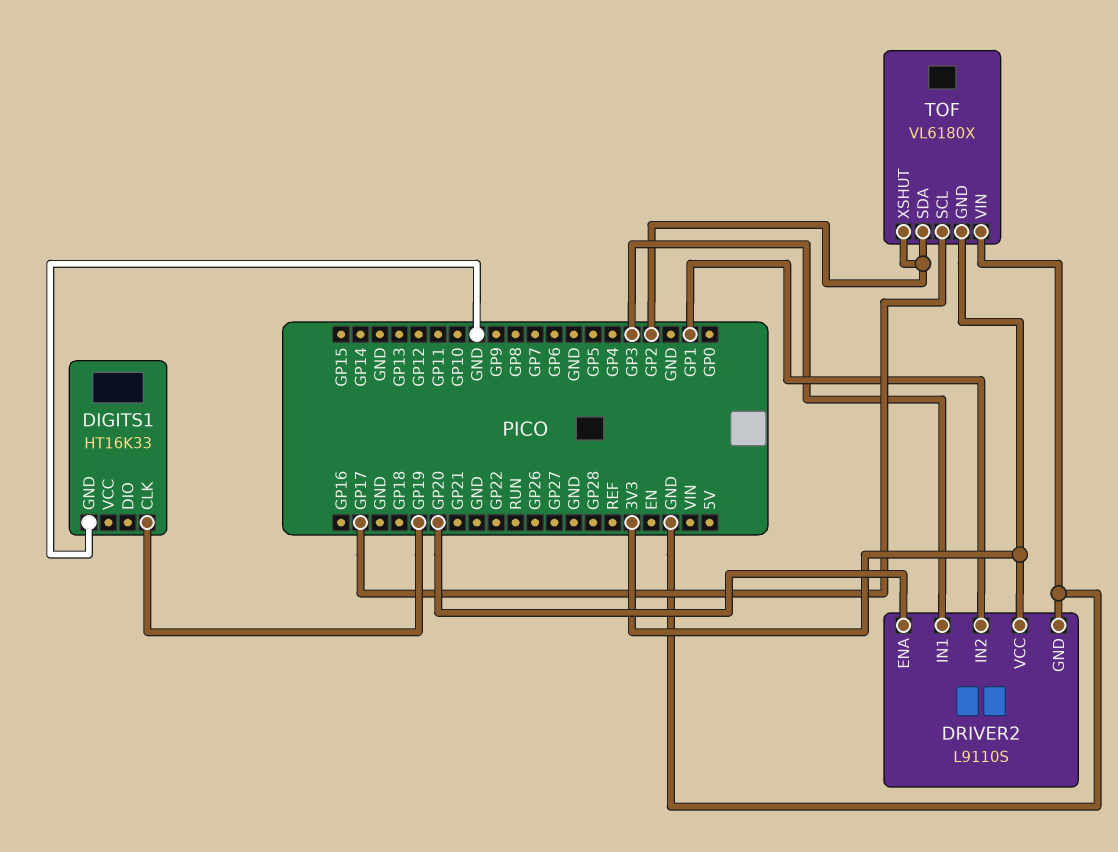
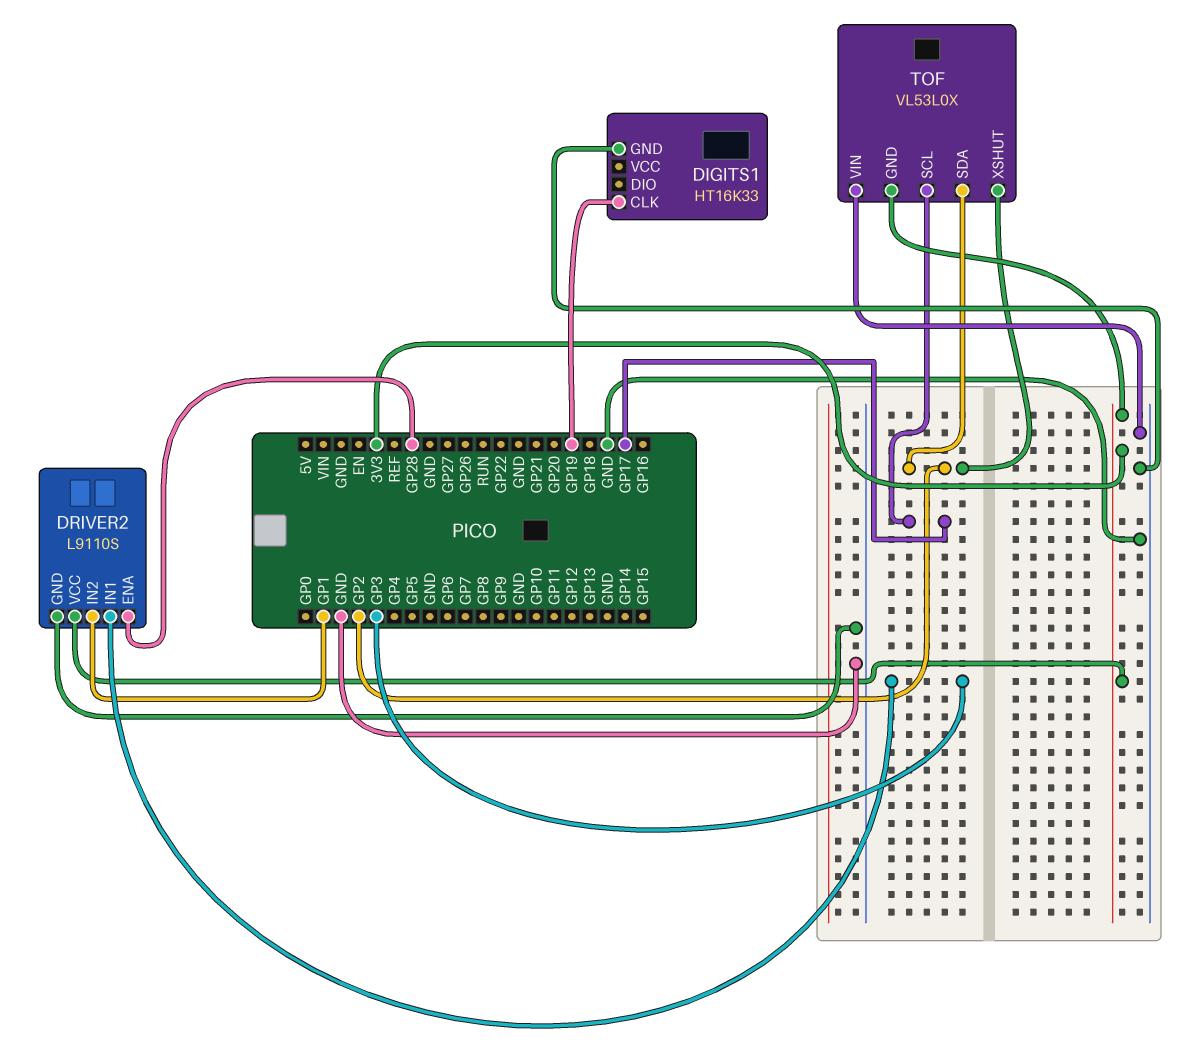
DRIVER2 pin ENA: GP20 -> GP28
TOF: VL6180X -> VL53L0X

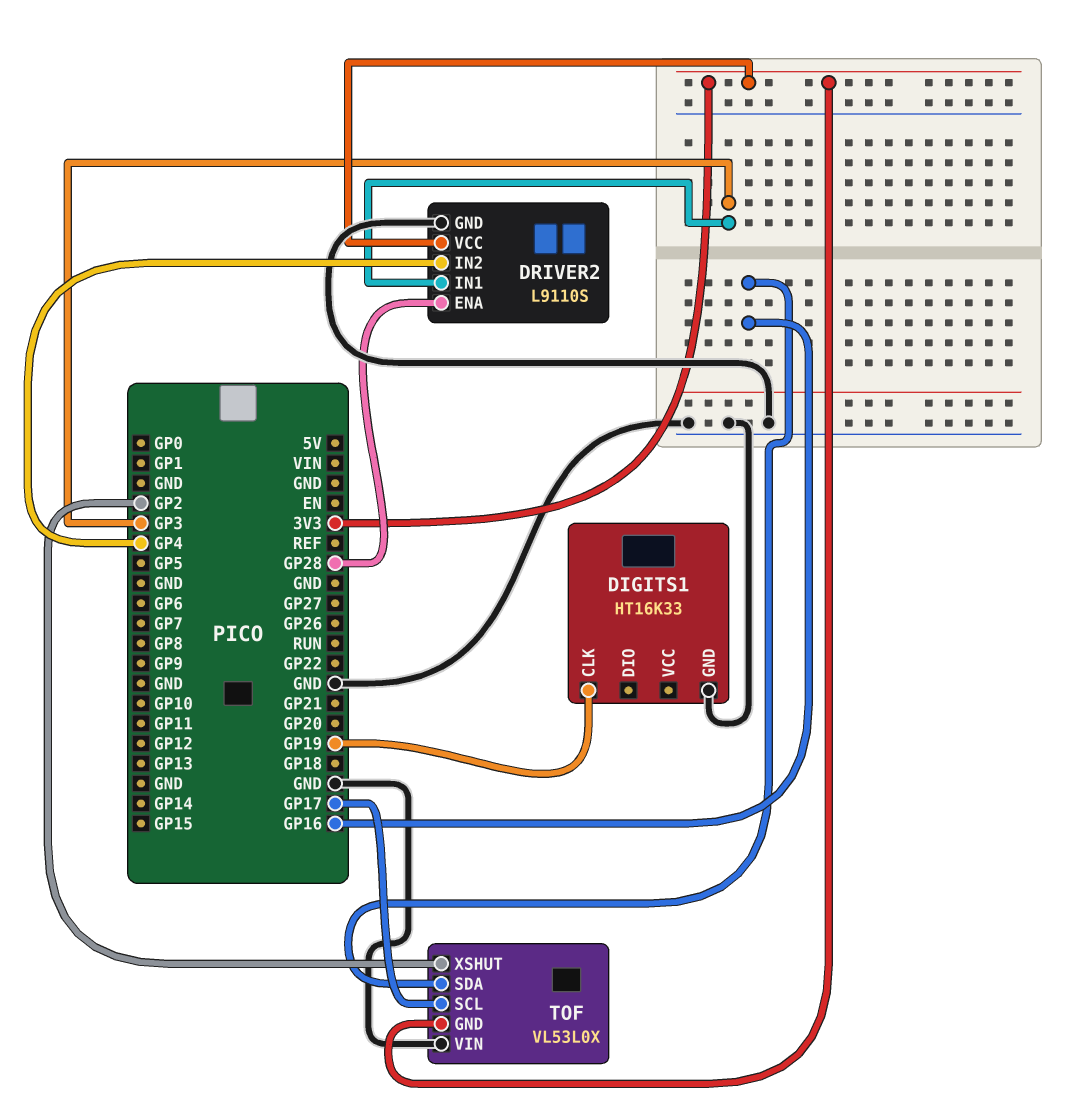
DRIVER2 pin IN2: GP1 -> GP4
TOF pin SDA: GP2 -> GP16

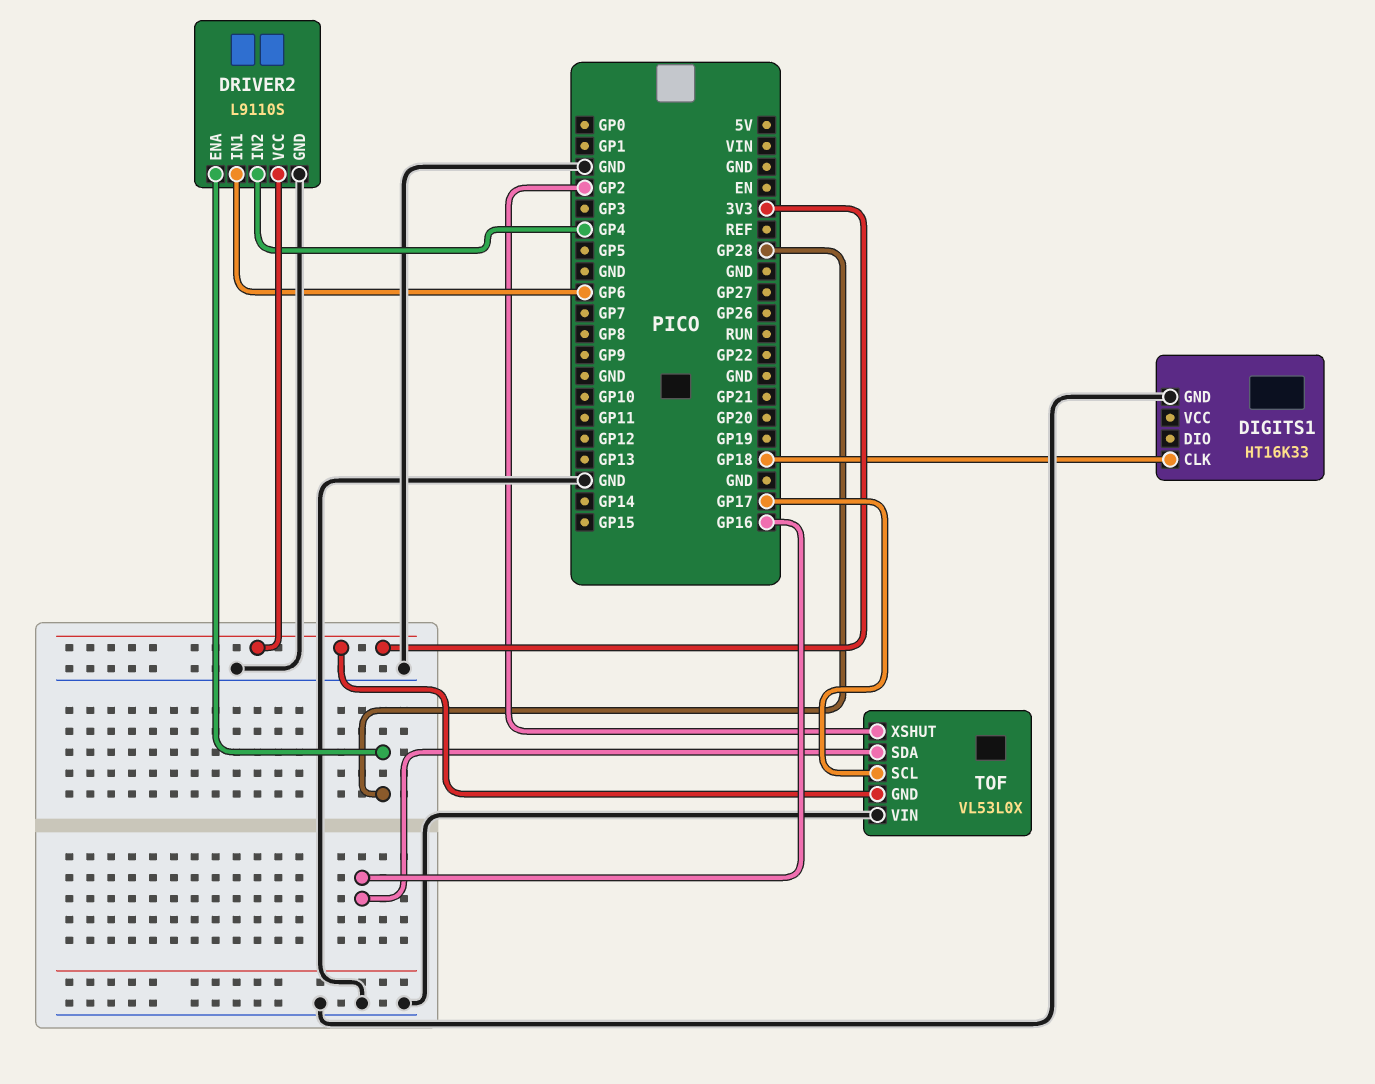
DIGITS1 pin CLK: GP19 -> GP18
DRIVER2 pin IN1: GP3 -> GP6

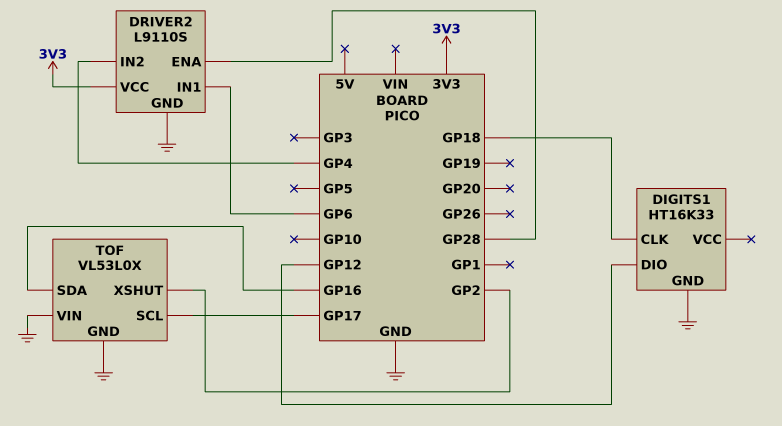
DIGITS1 pin DIO: none -> GP12
TOF pin GND: 3V3 -> GND

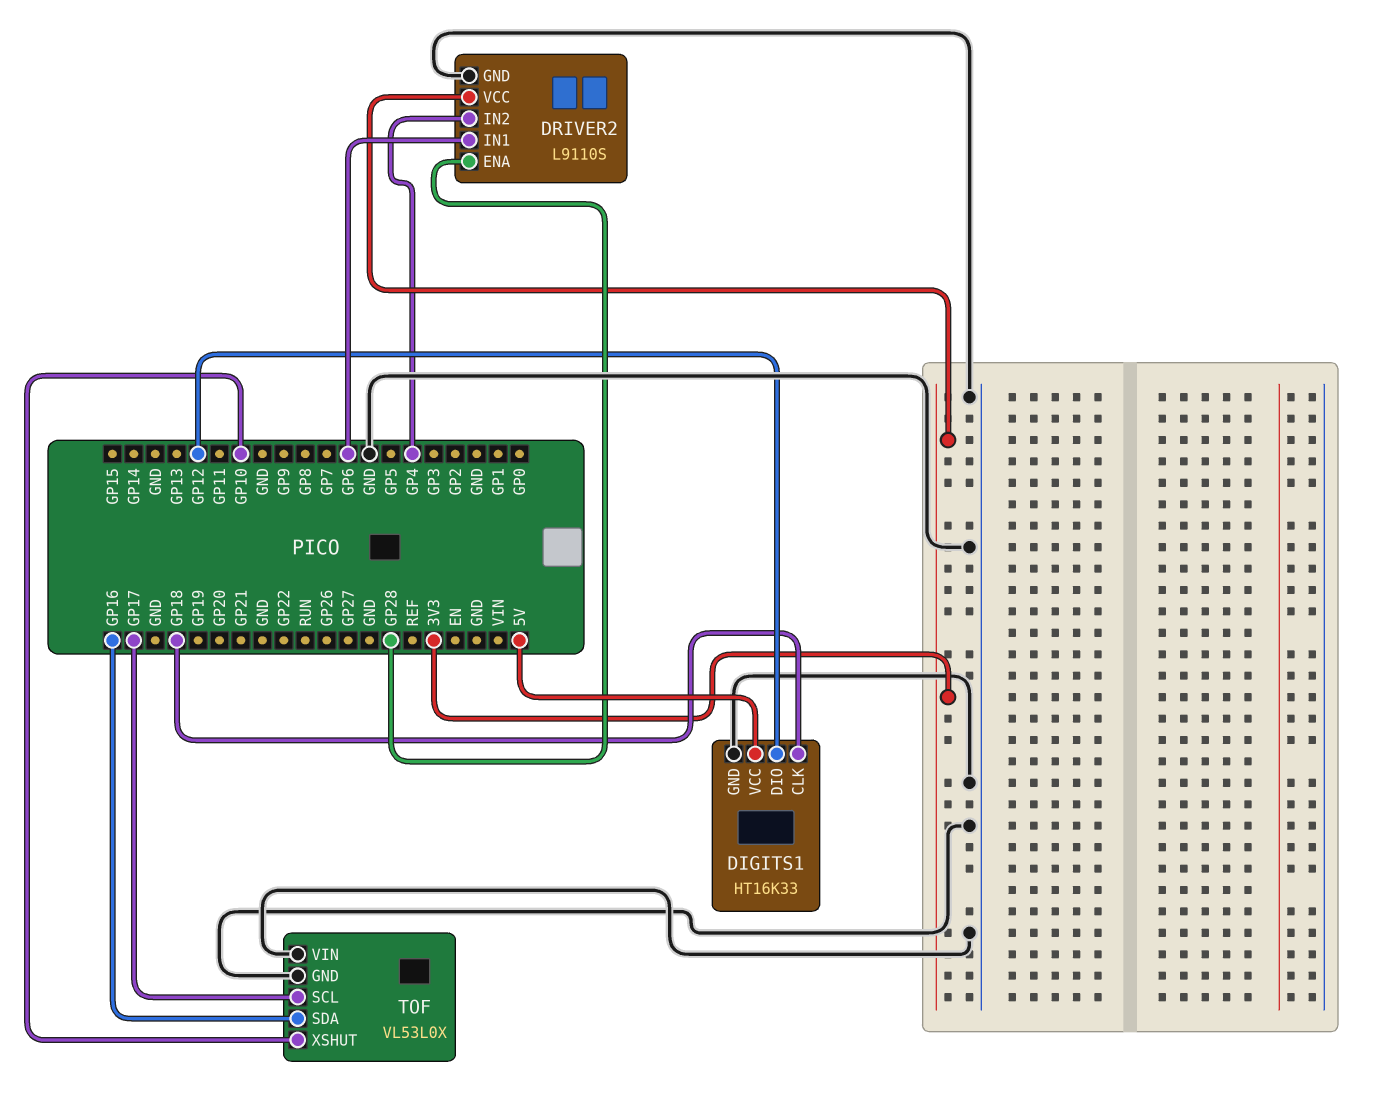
DIGITS1 pin VCC: none -> 5V
TOF pin XSHUT: GP2 -> GP10

